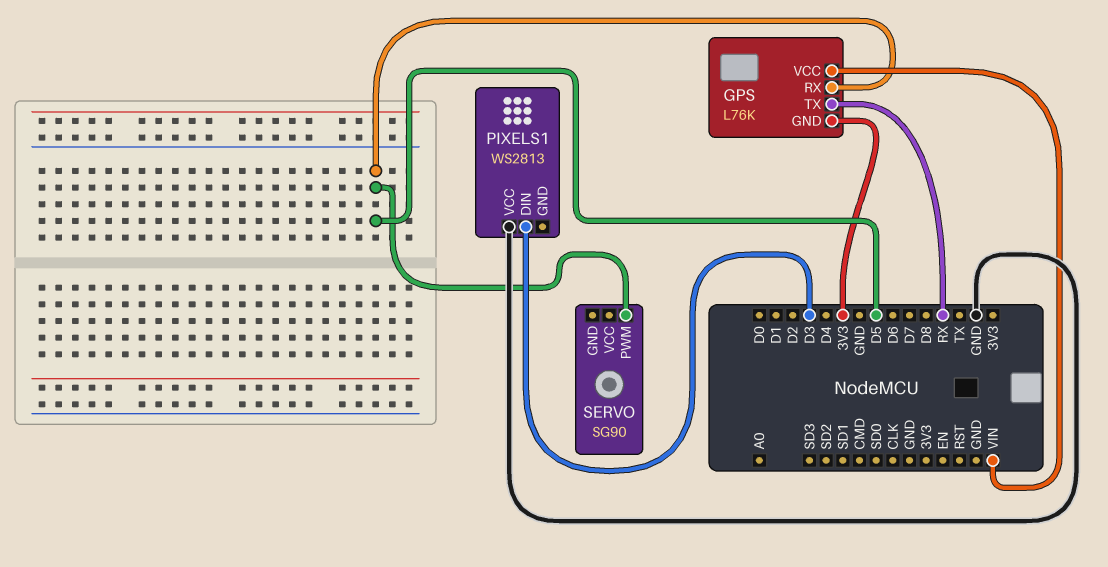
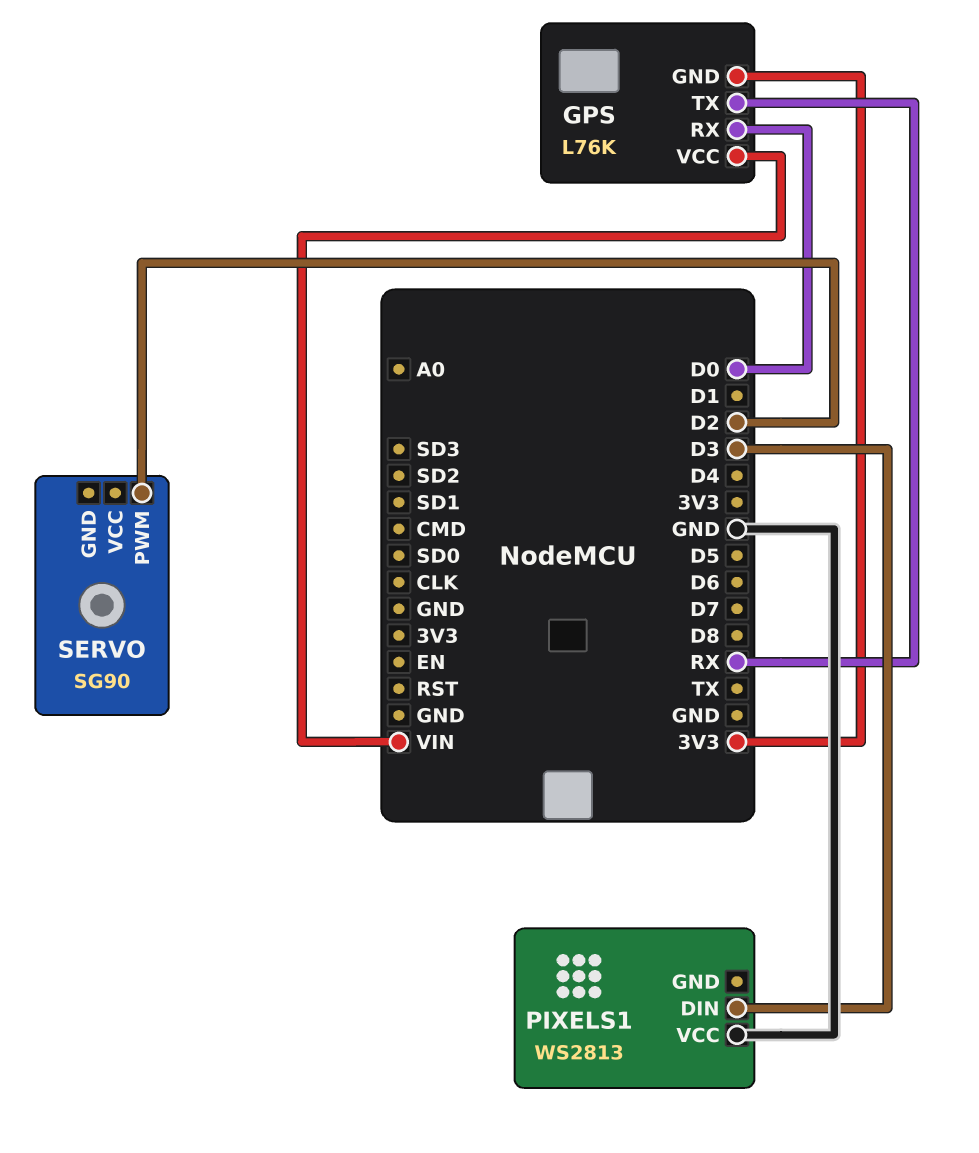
GPS pin RX: D5 -> D0
SERVO pin PWM: D5 -> D2

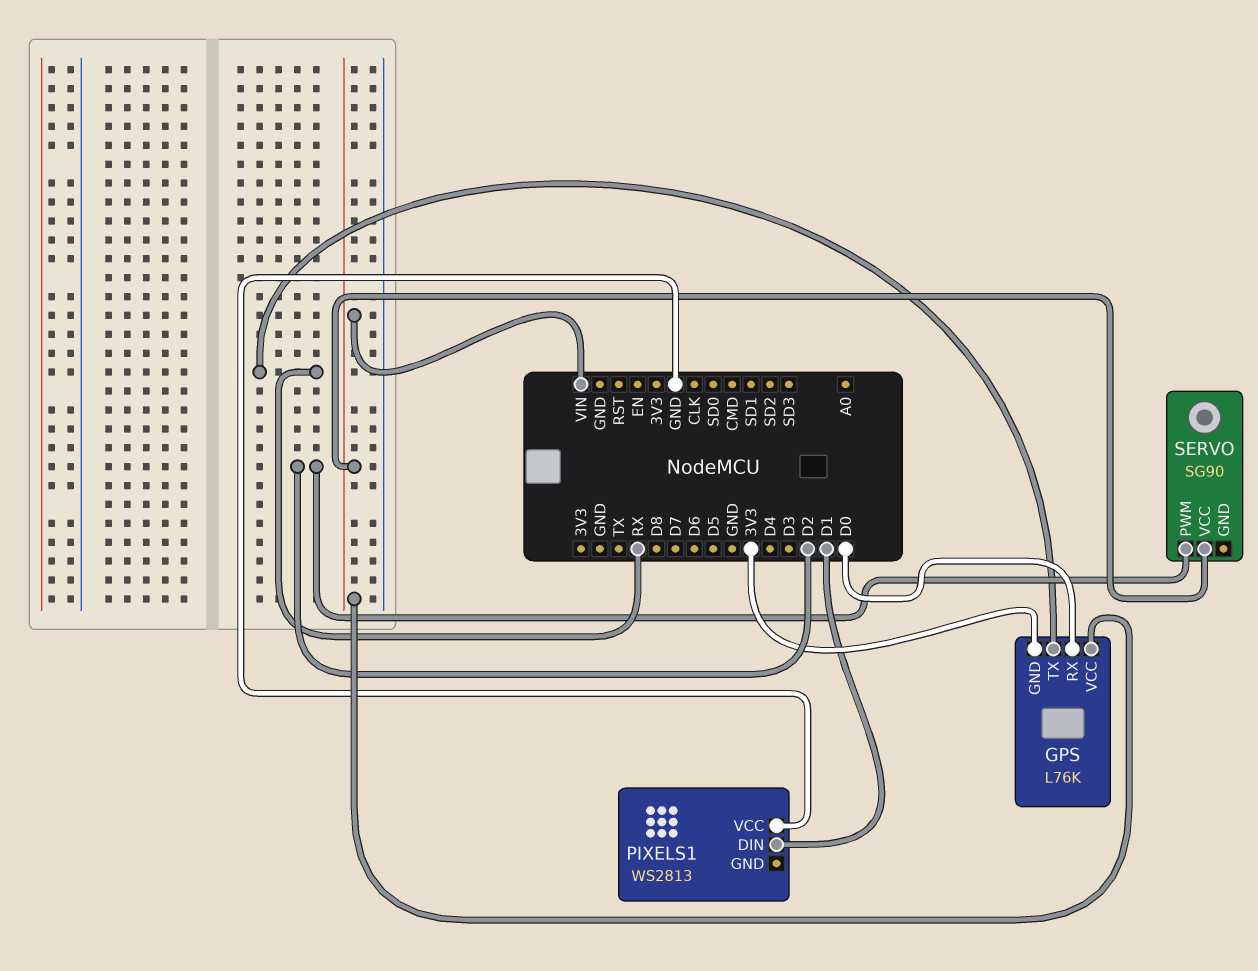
PIXELS1 pin DIN: D3 -> D1
SERVO pin VCC: none -> VIN

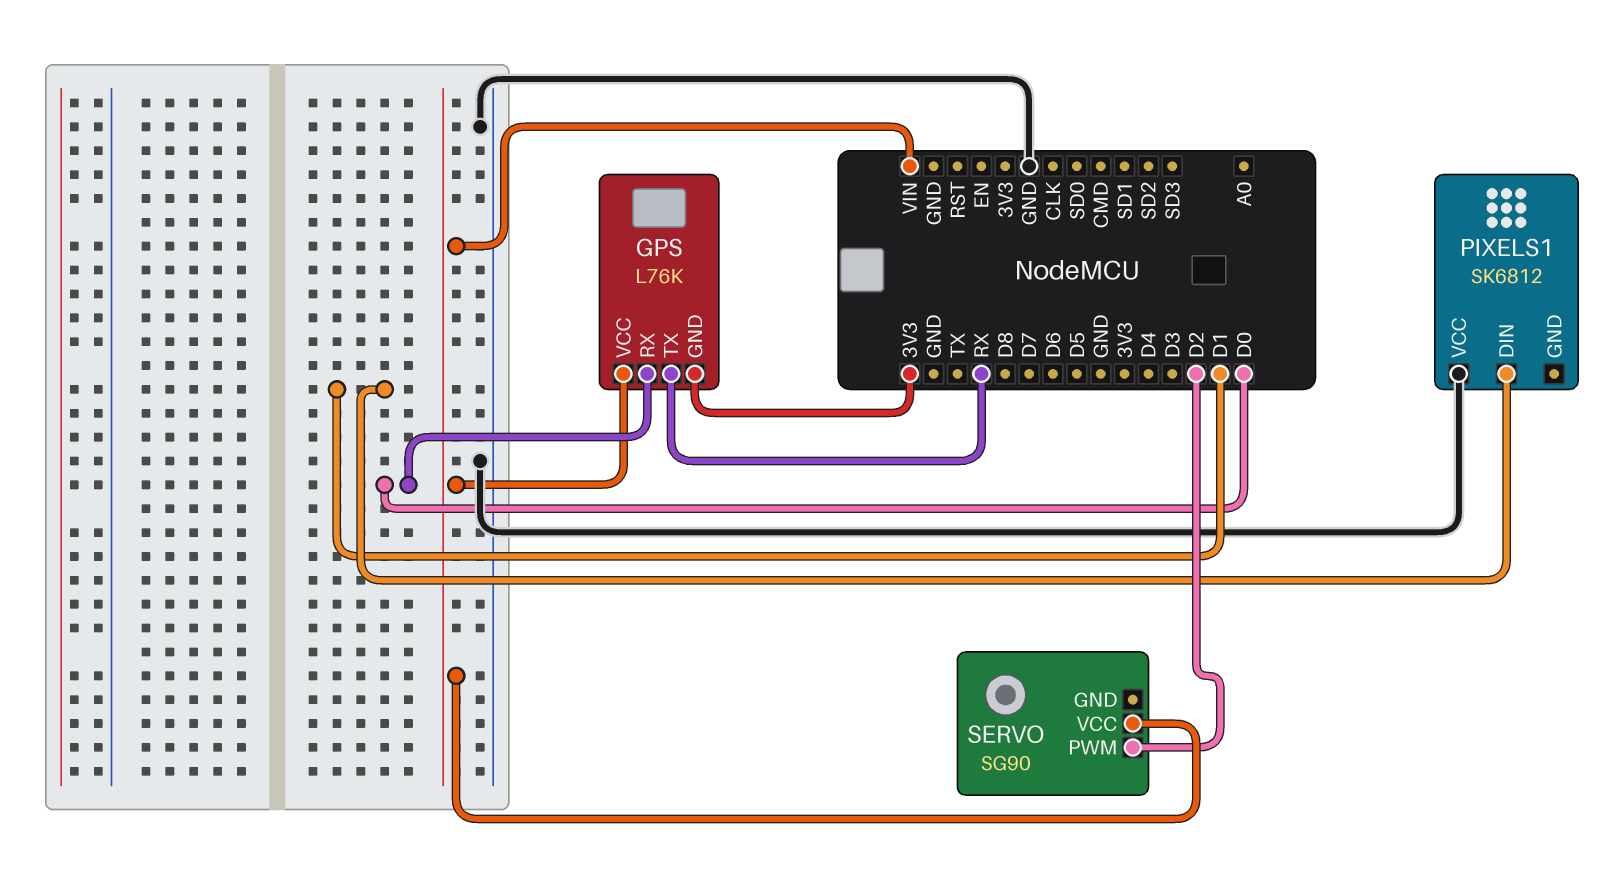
PIXELS1: WS2813 -> SK6812

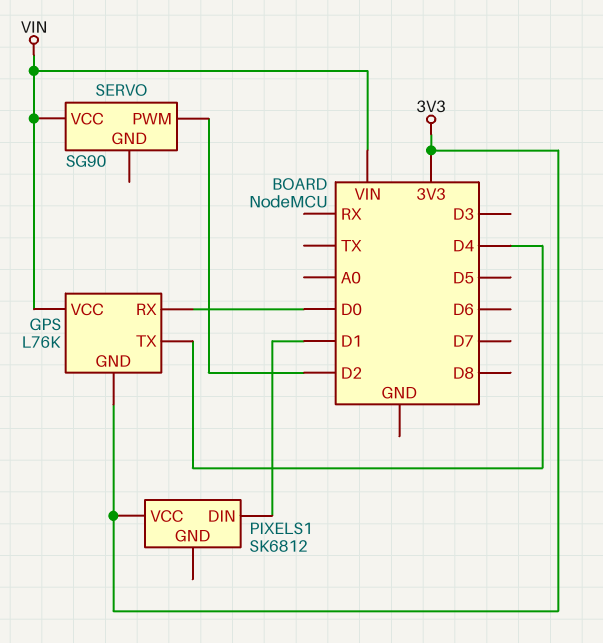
GPS pin TX: RX -> D4
PIXELS1 pin VCC: GND -> 3V3

